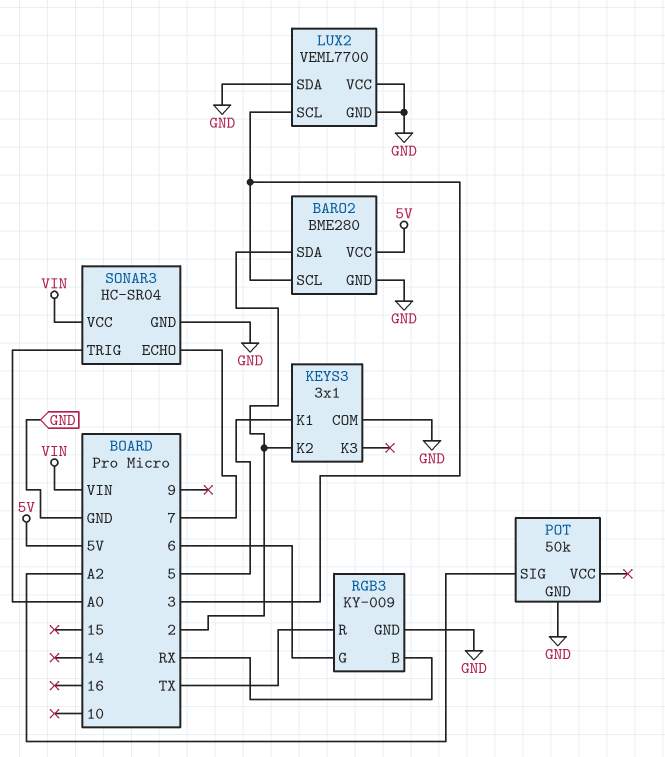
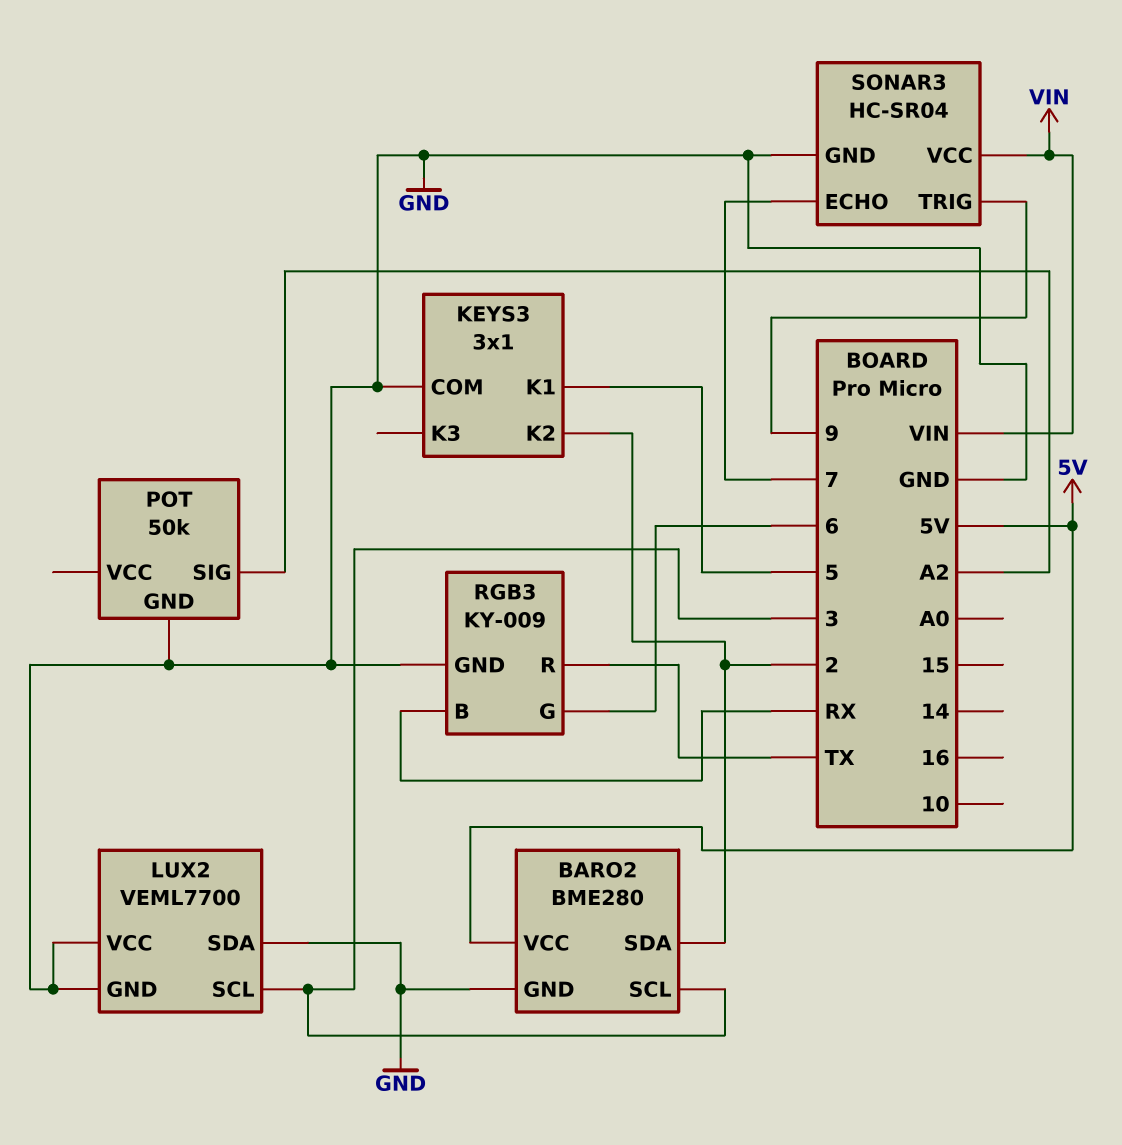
SONAR3 pin TRIG: A0 -> 9

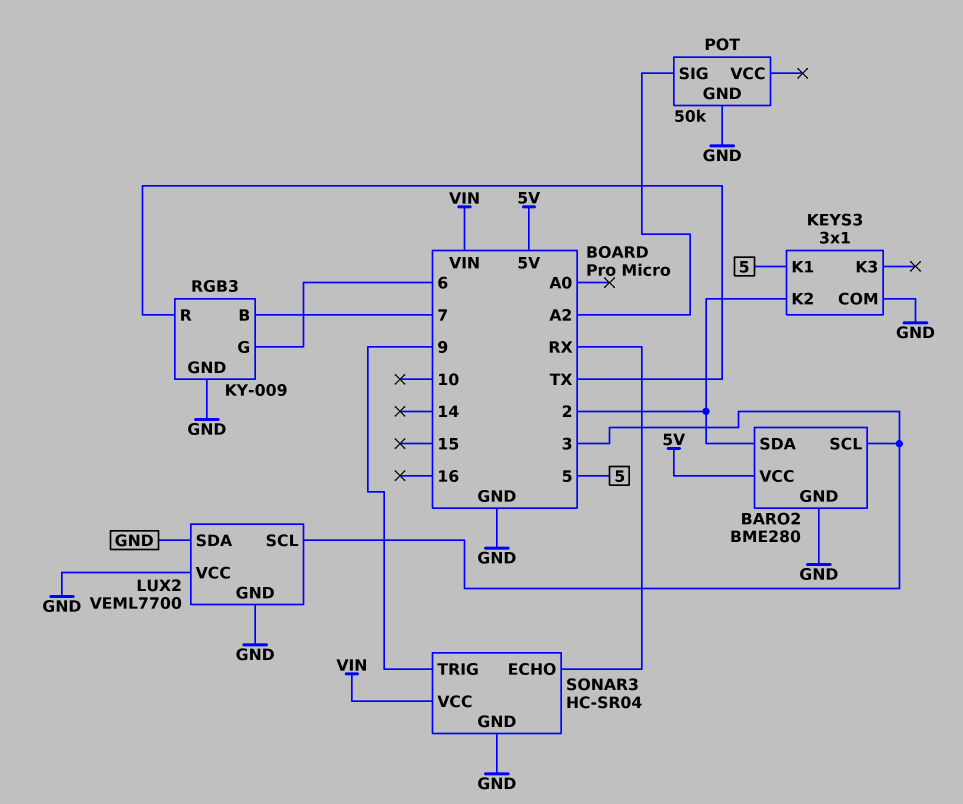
RGB3 pin B: RX -> 7
SONAR3 pin ECHO: 7 -> RX

